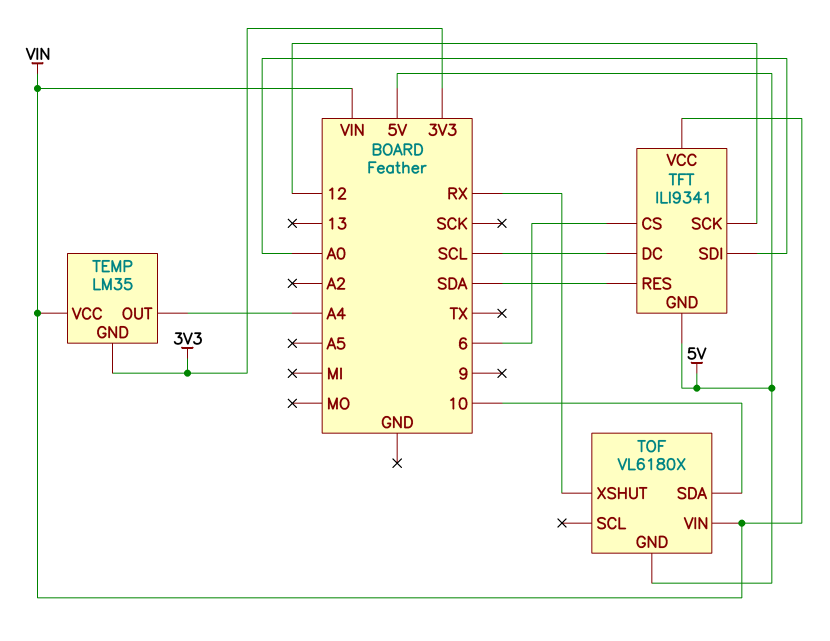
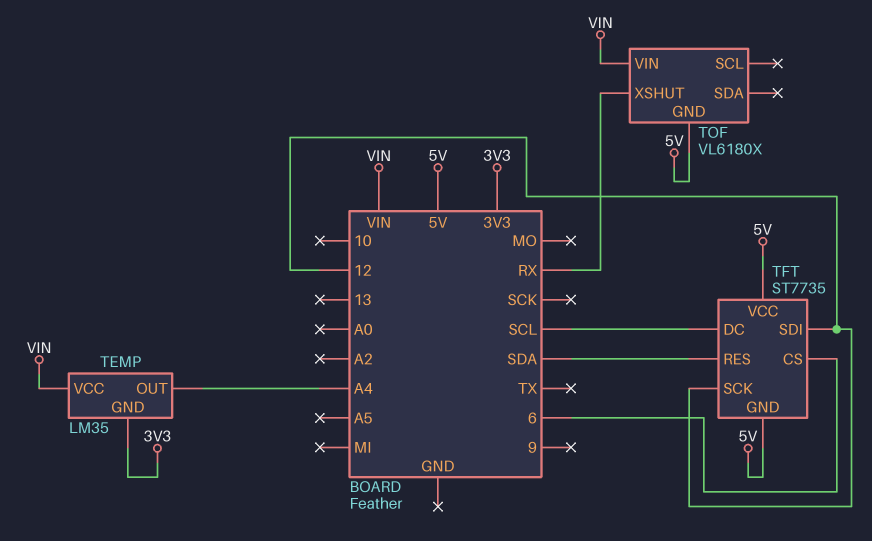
TFT: ILI9341 -> ST7735
TFT pin SDI: A0 -> 12
TFT pin VCC: VIN -> 5V
TOF pin SDA: 10 -> none

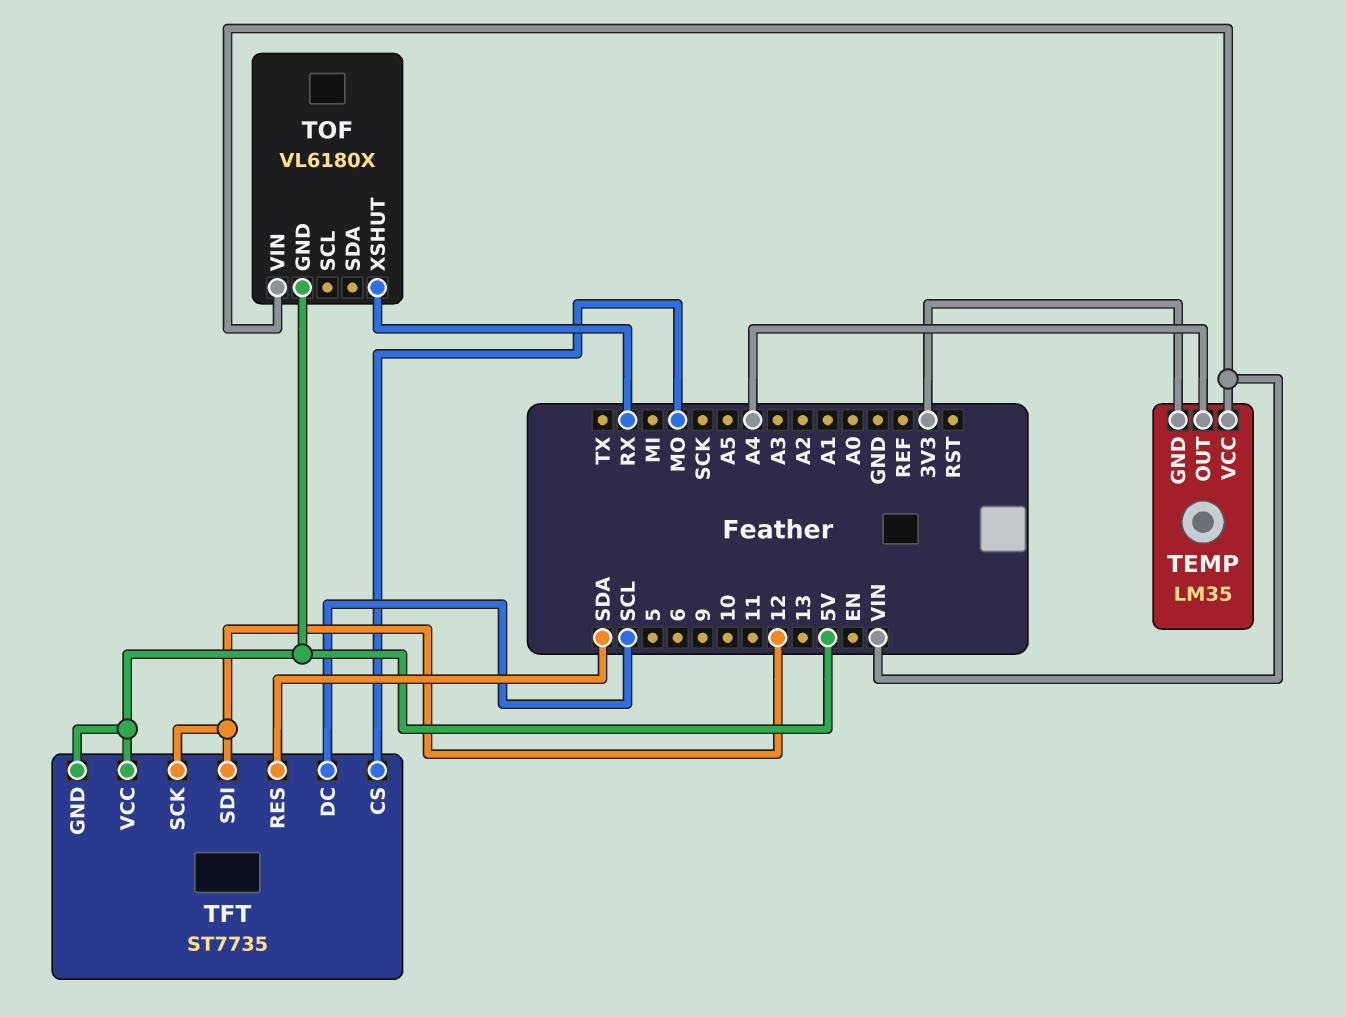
TFT pin CS: 6 -> MO

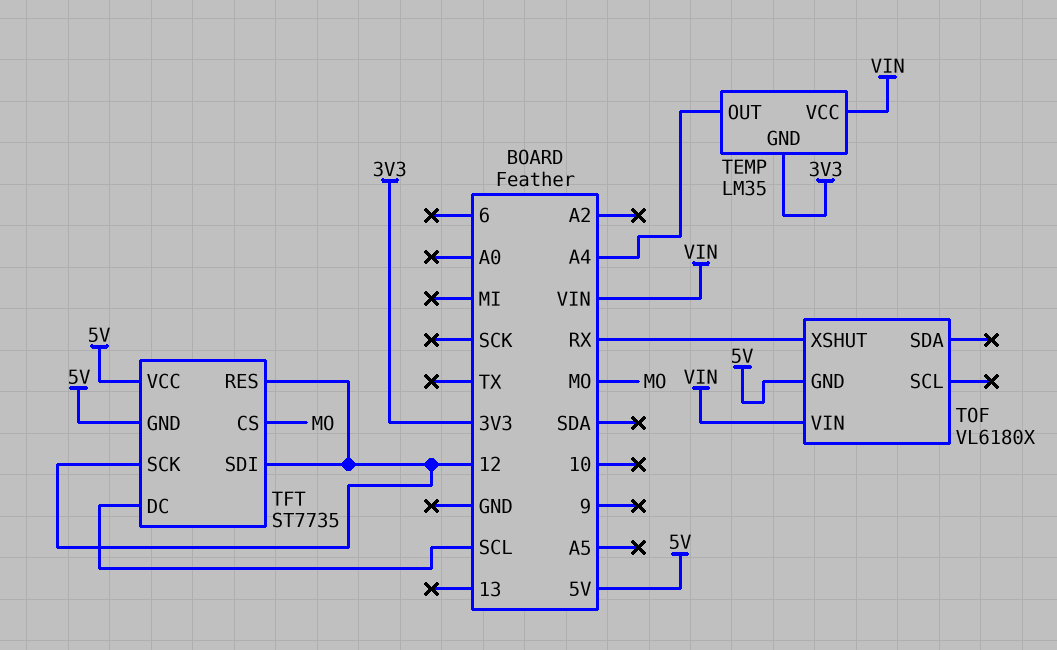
TFT pin RES: SDA -> 12

